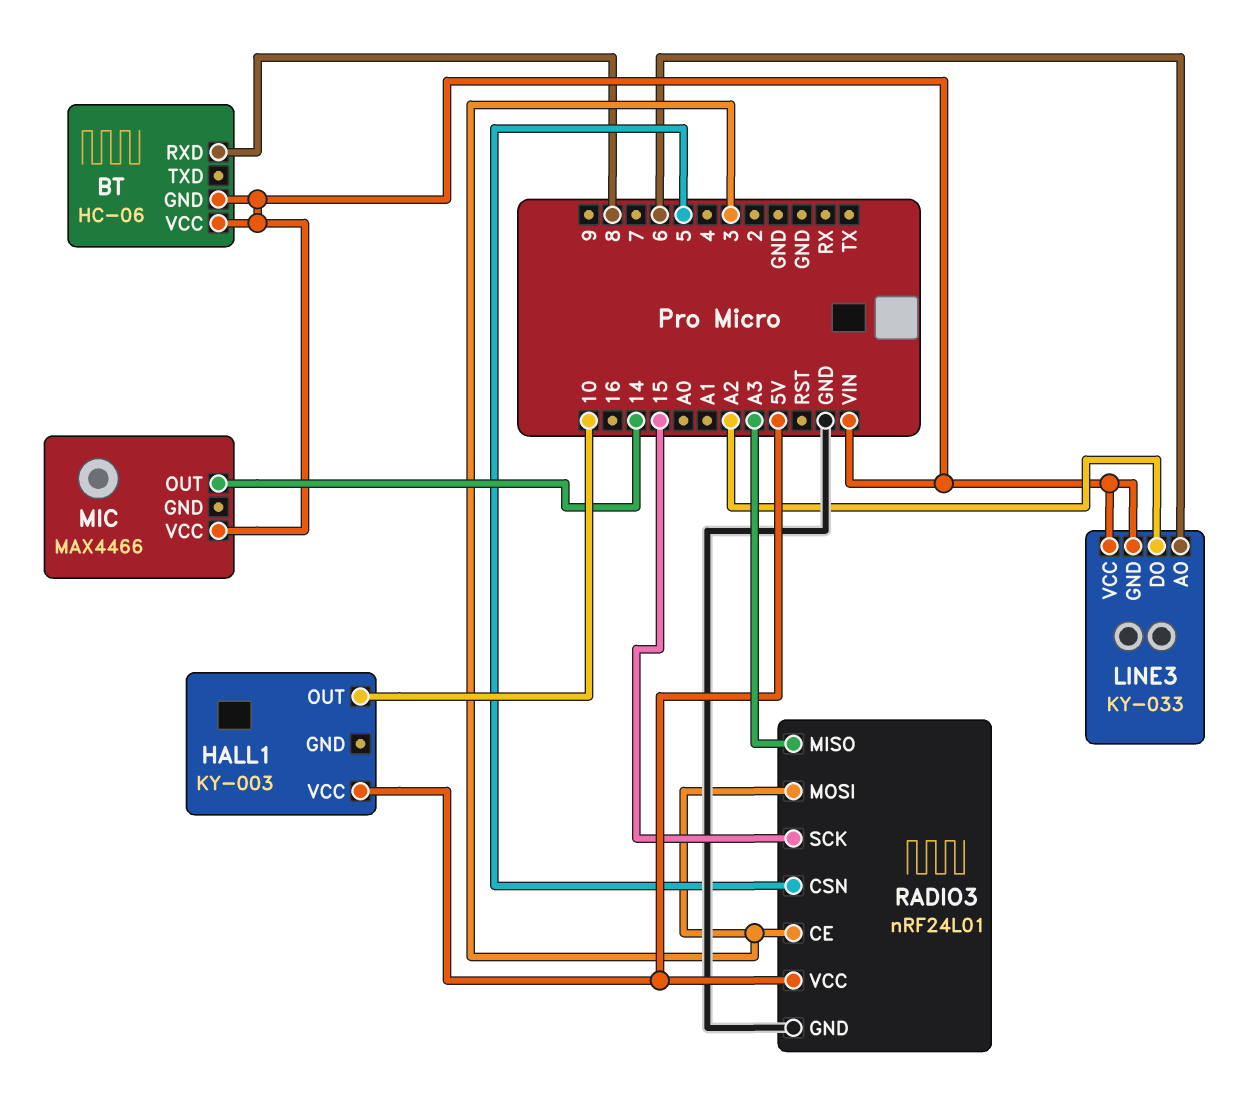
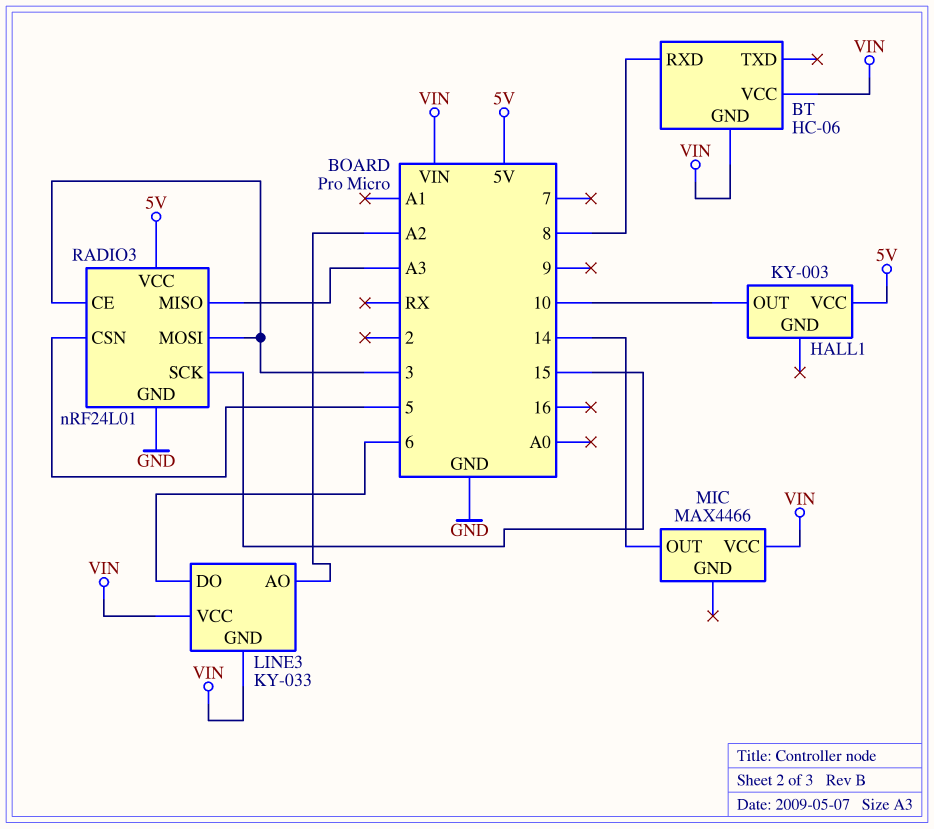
LINE3 pin AO: 6 -> A2
LINE3 pin DO: A2 -> 6

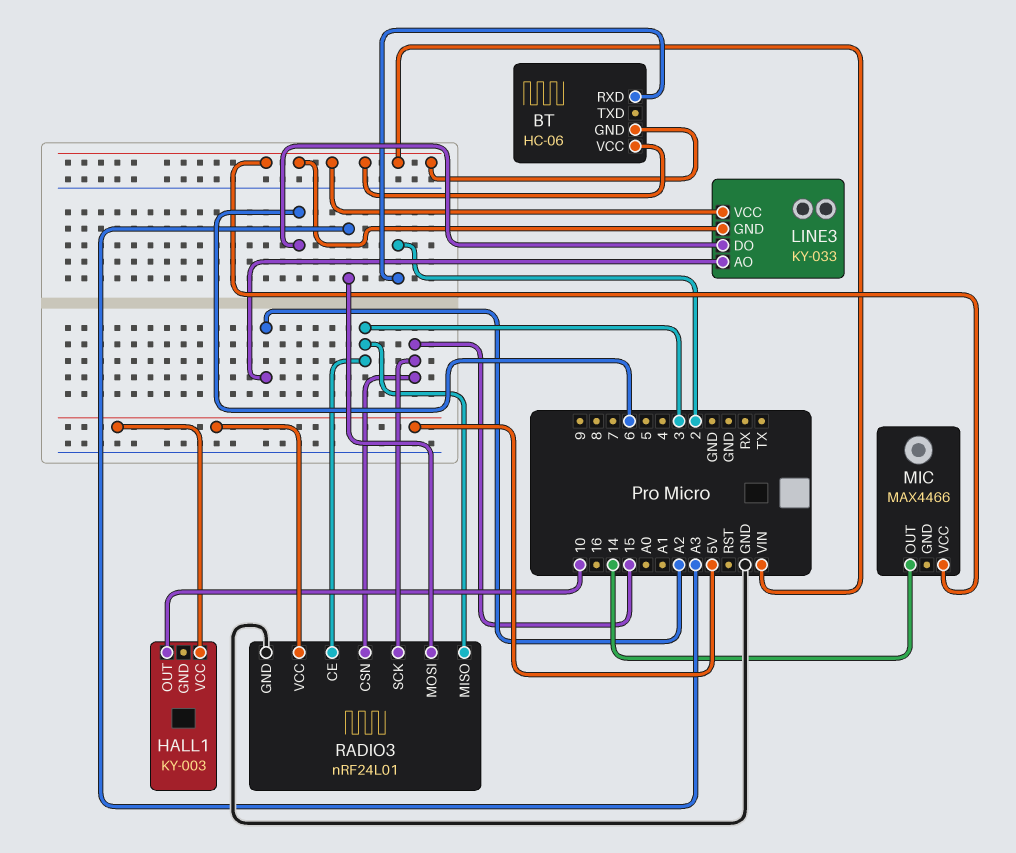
BT pin RXD: 8 -> 2
RADIO3 pin CSN: 5 -> 15
RADIO3 pin MISO: A3 -> 3
RADIO3 pin MOSI: 3 -> A3

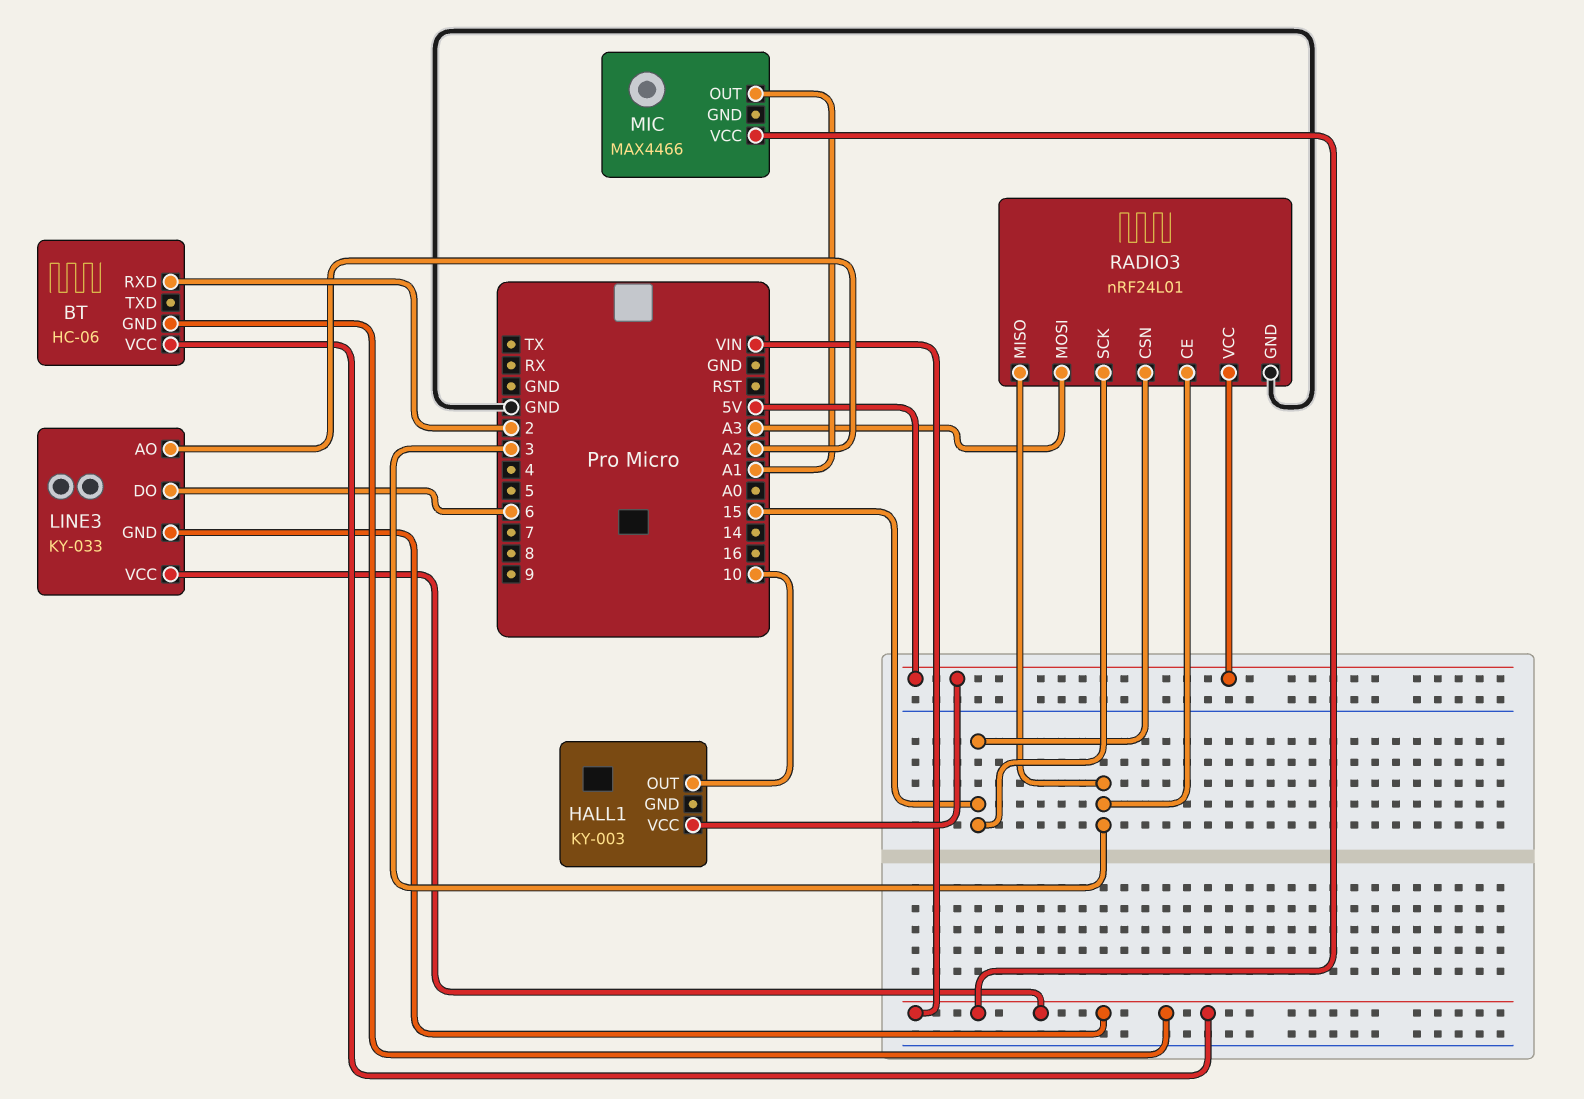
MIC pin OUT: 14 -> A1

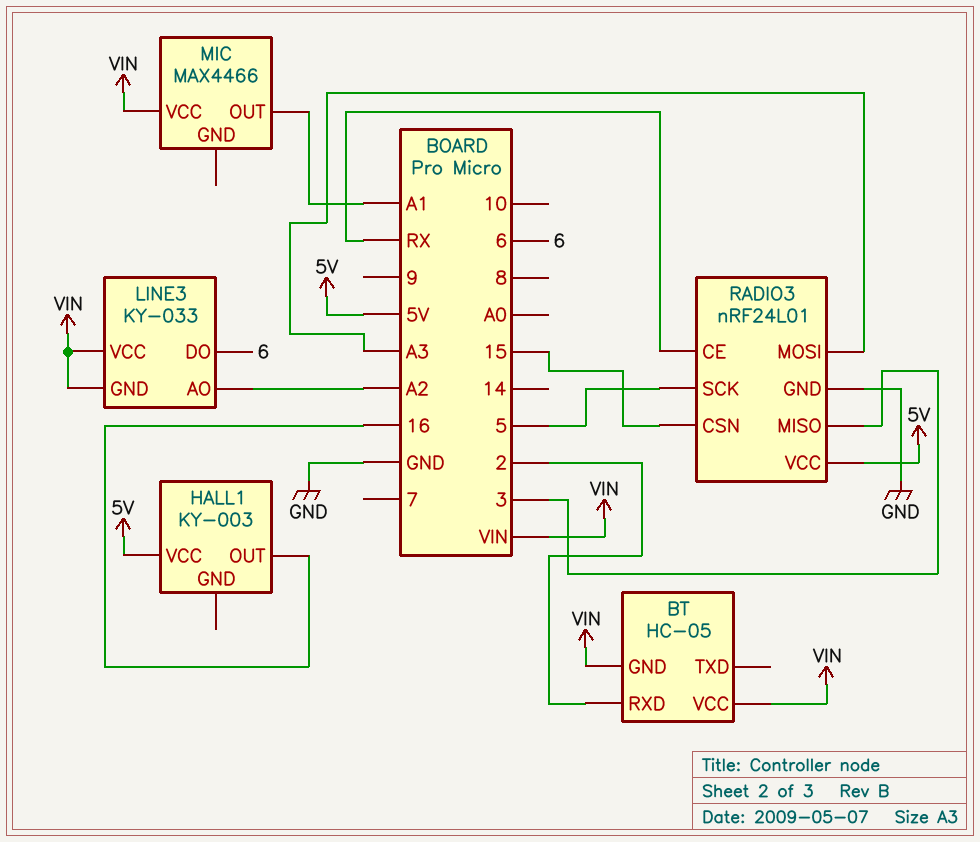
BT: HC-06 -> HC-05
HALL1 pin OUT: 10 -> 16
RADIO3 pin CE: 3 -> RX
RADIO3 pin SCK: 15 -> 5

